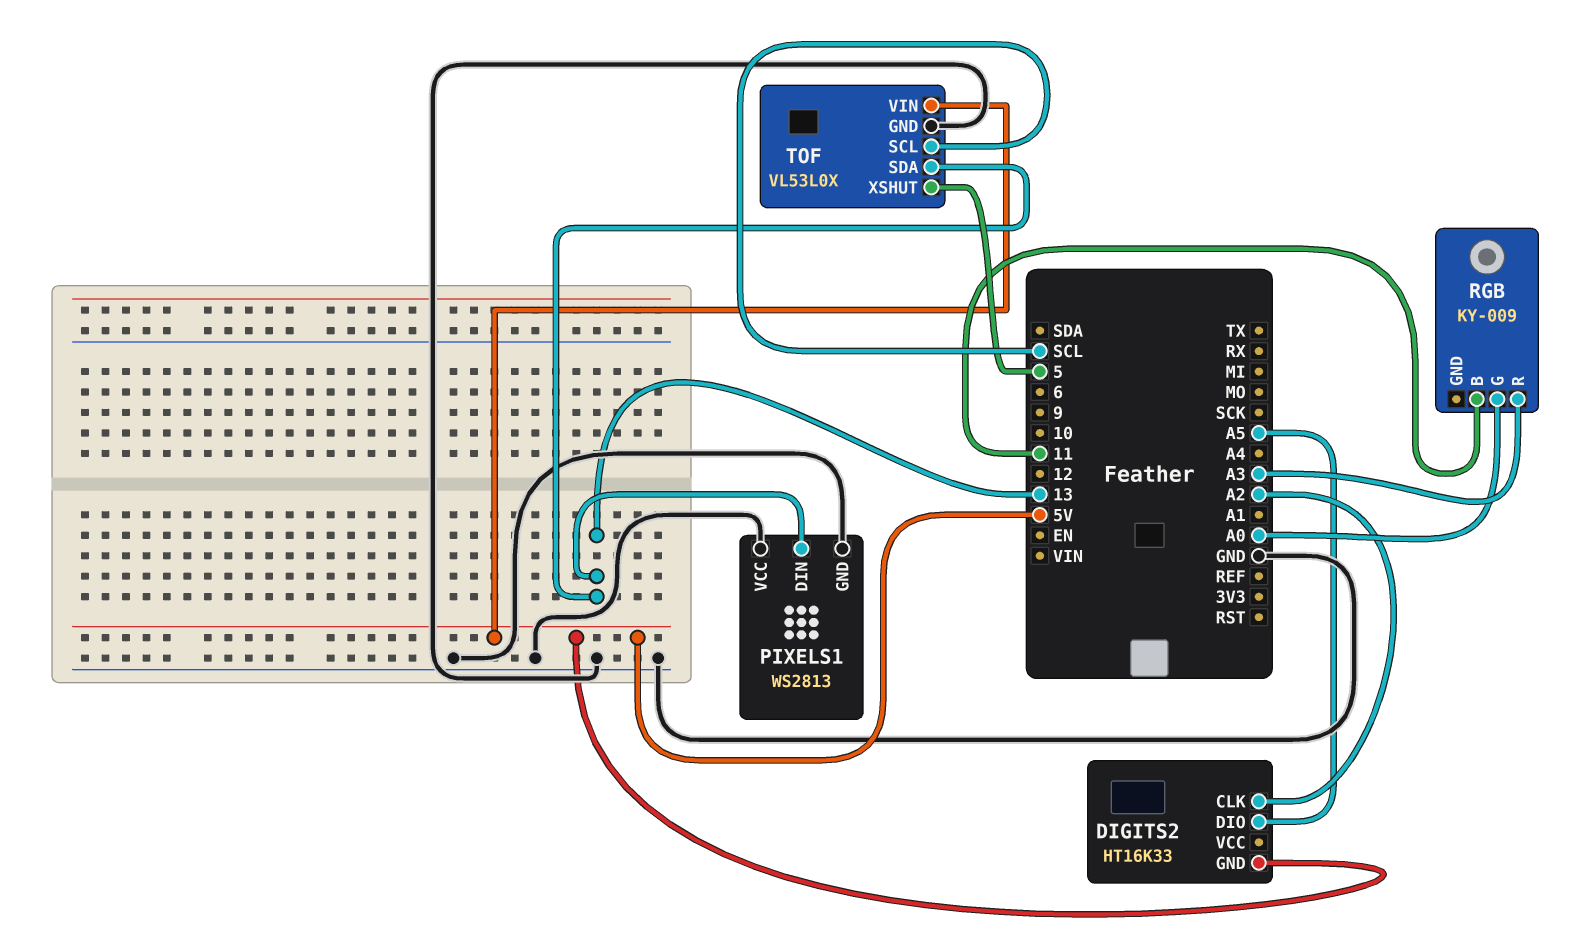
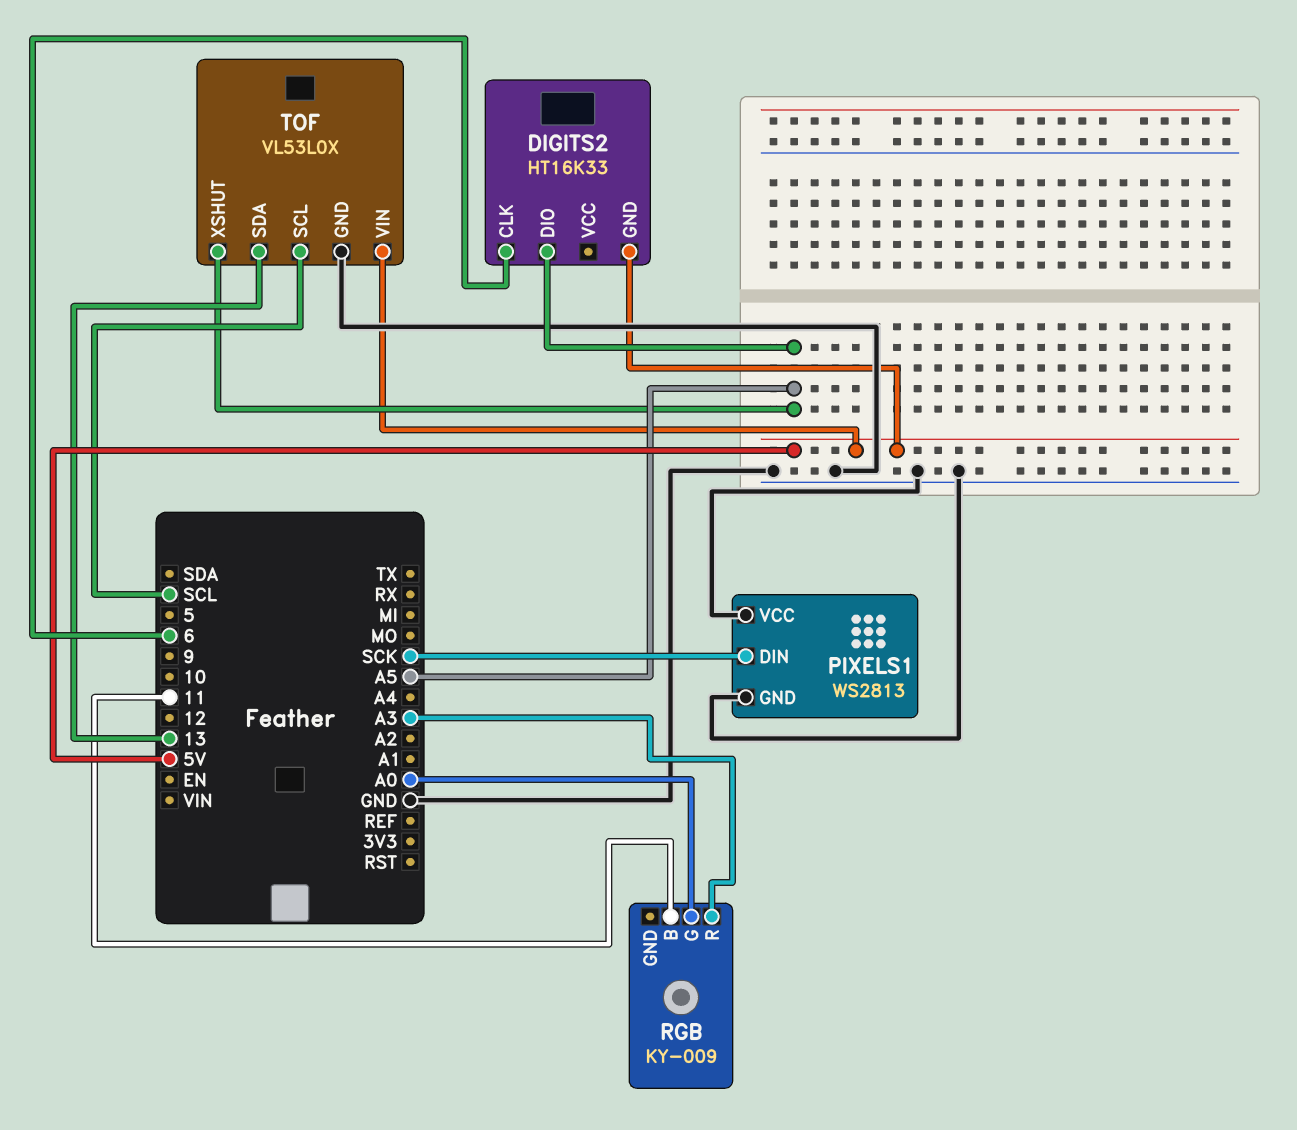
DIGITS2 pin CLK: A2 -> 6
PIXELS1 pin DIN: 13 -> SCK
TOF pin XSHUT: 5 -> A5

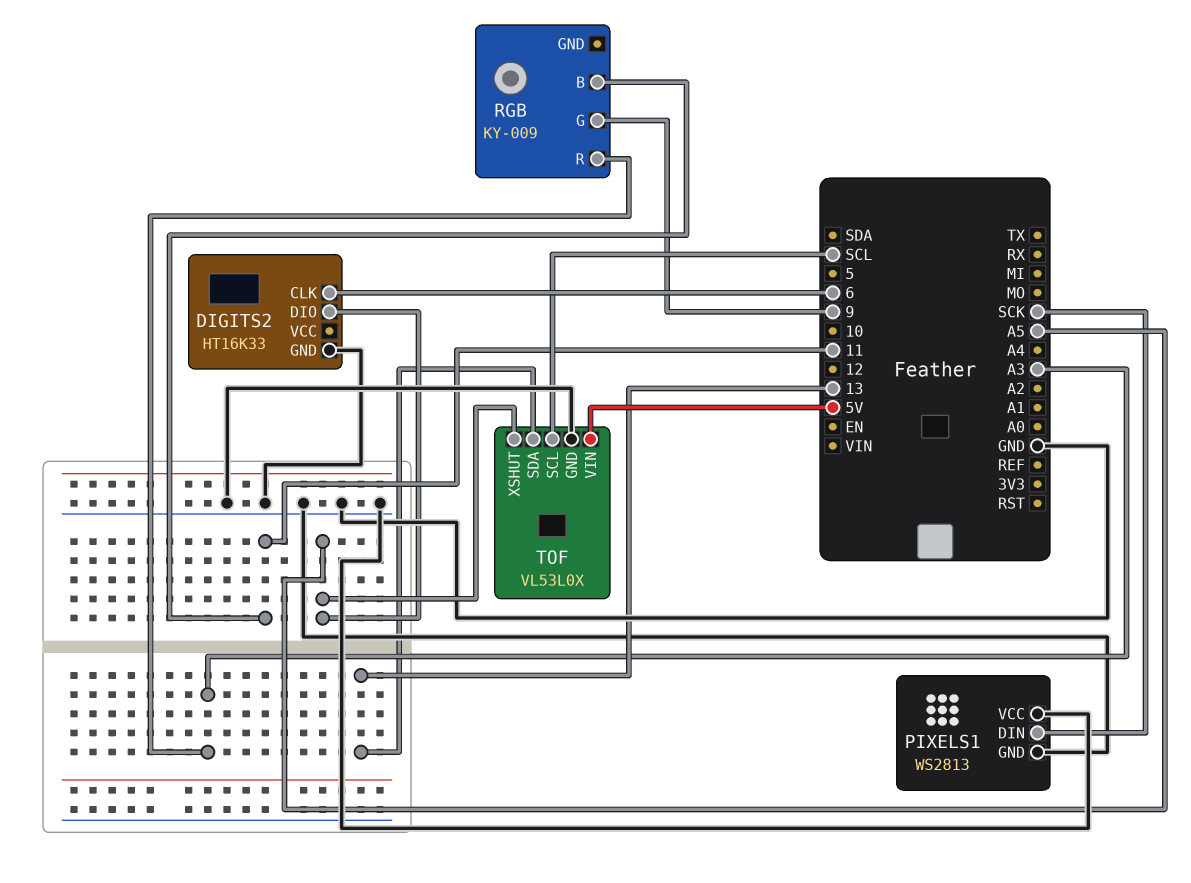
DIGITS2 pin GND: 5V -> GND
RGB pin G: A0 -> 9

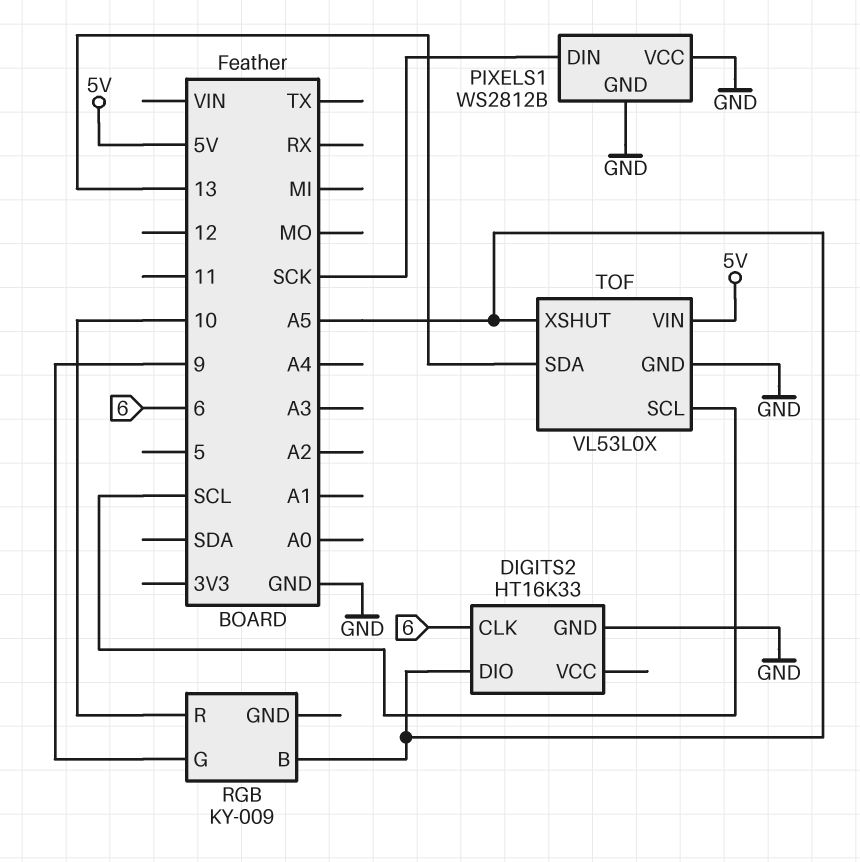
PIXELS1: WS2813 -> WS2812B
RGB pin B: 11 -> A5
RGB pin R: A3 -> 10

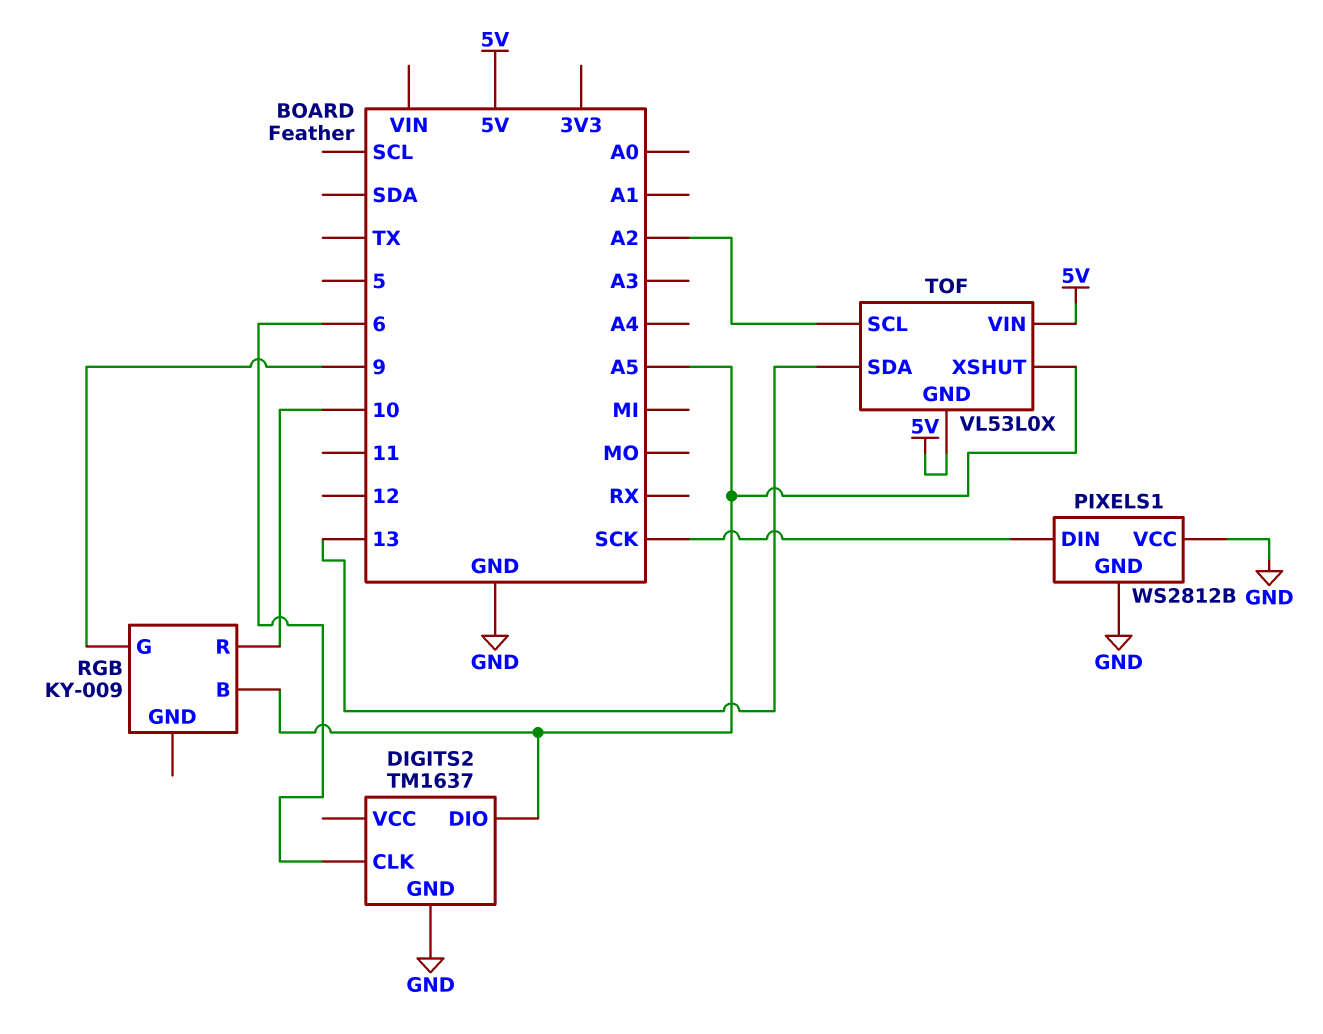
DIGITS2: HT16K33 -> TM1637
TOF pin GND: GND -> 5V
TOF pin SCL: SCL -> A2

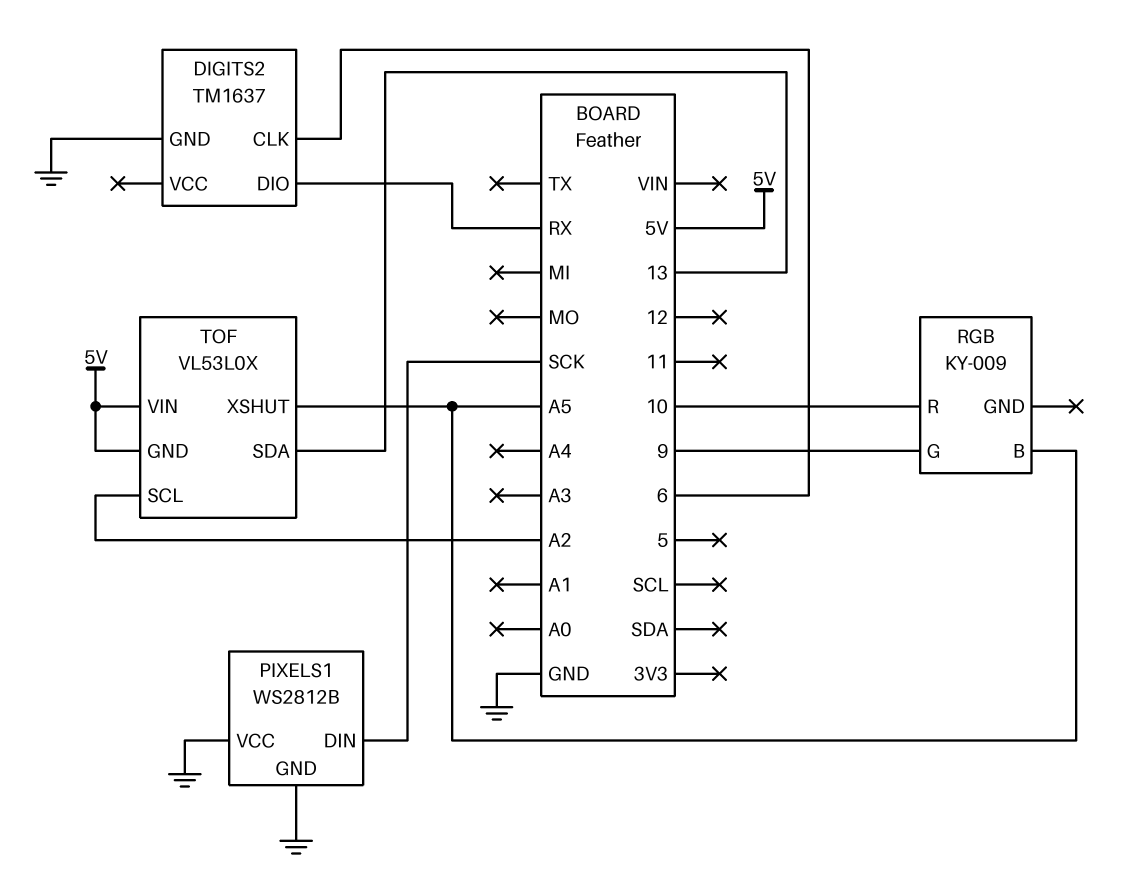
DIGITS2 pin DIO: A5 -> RX

